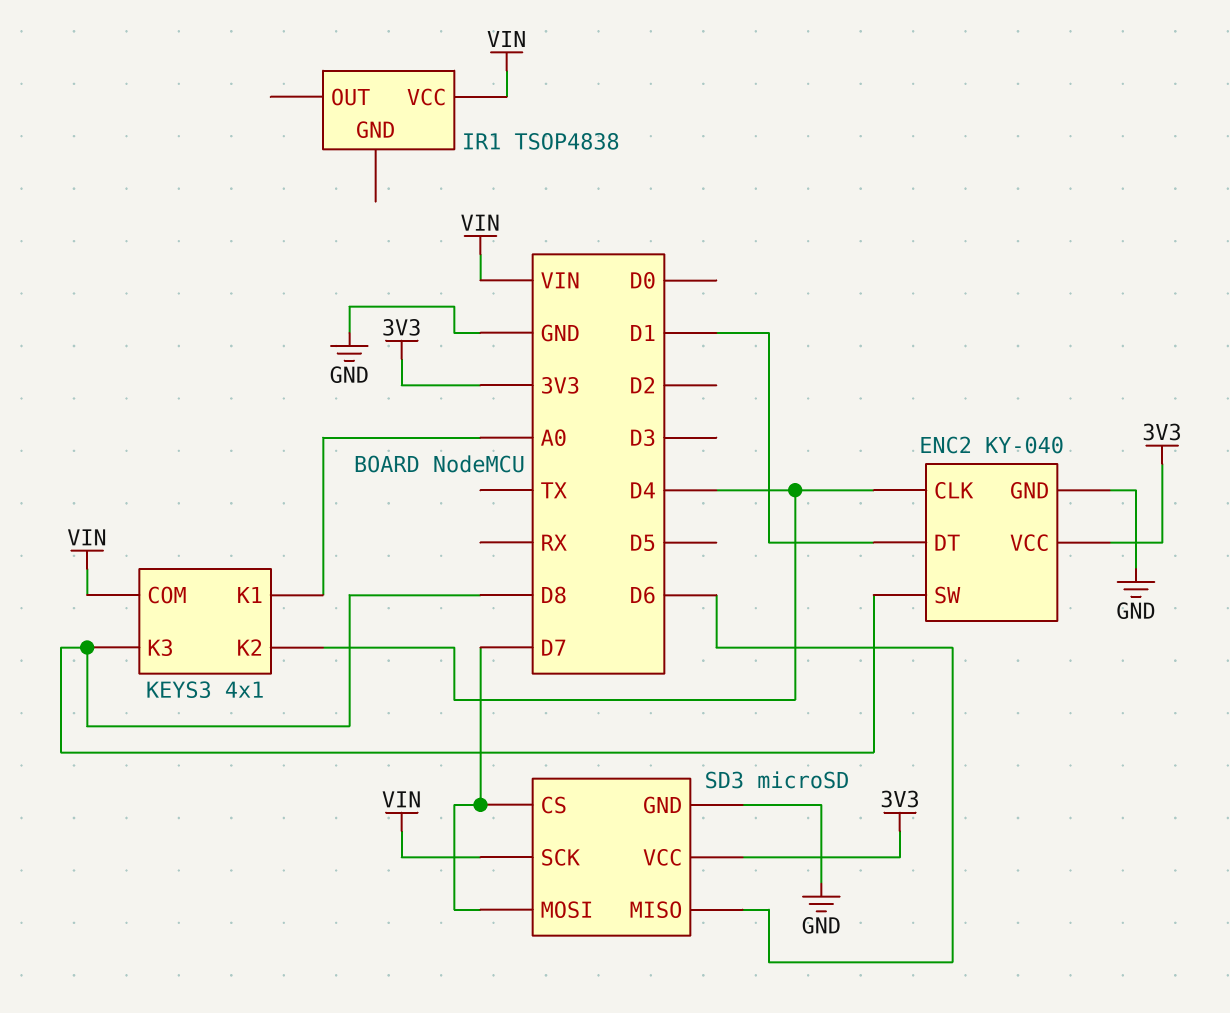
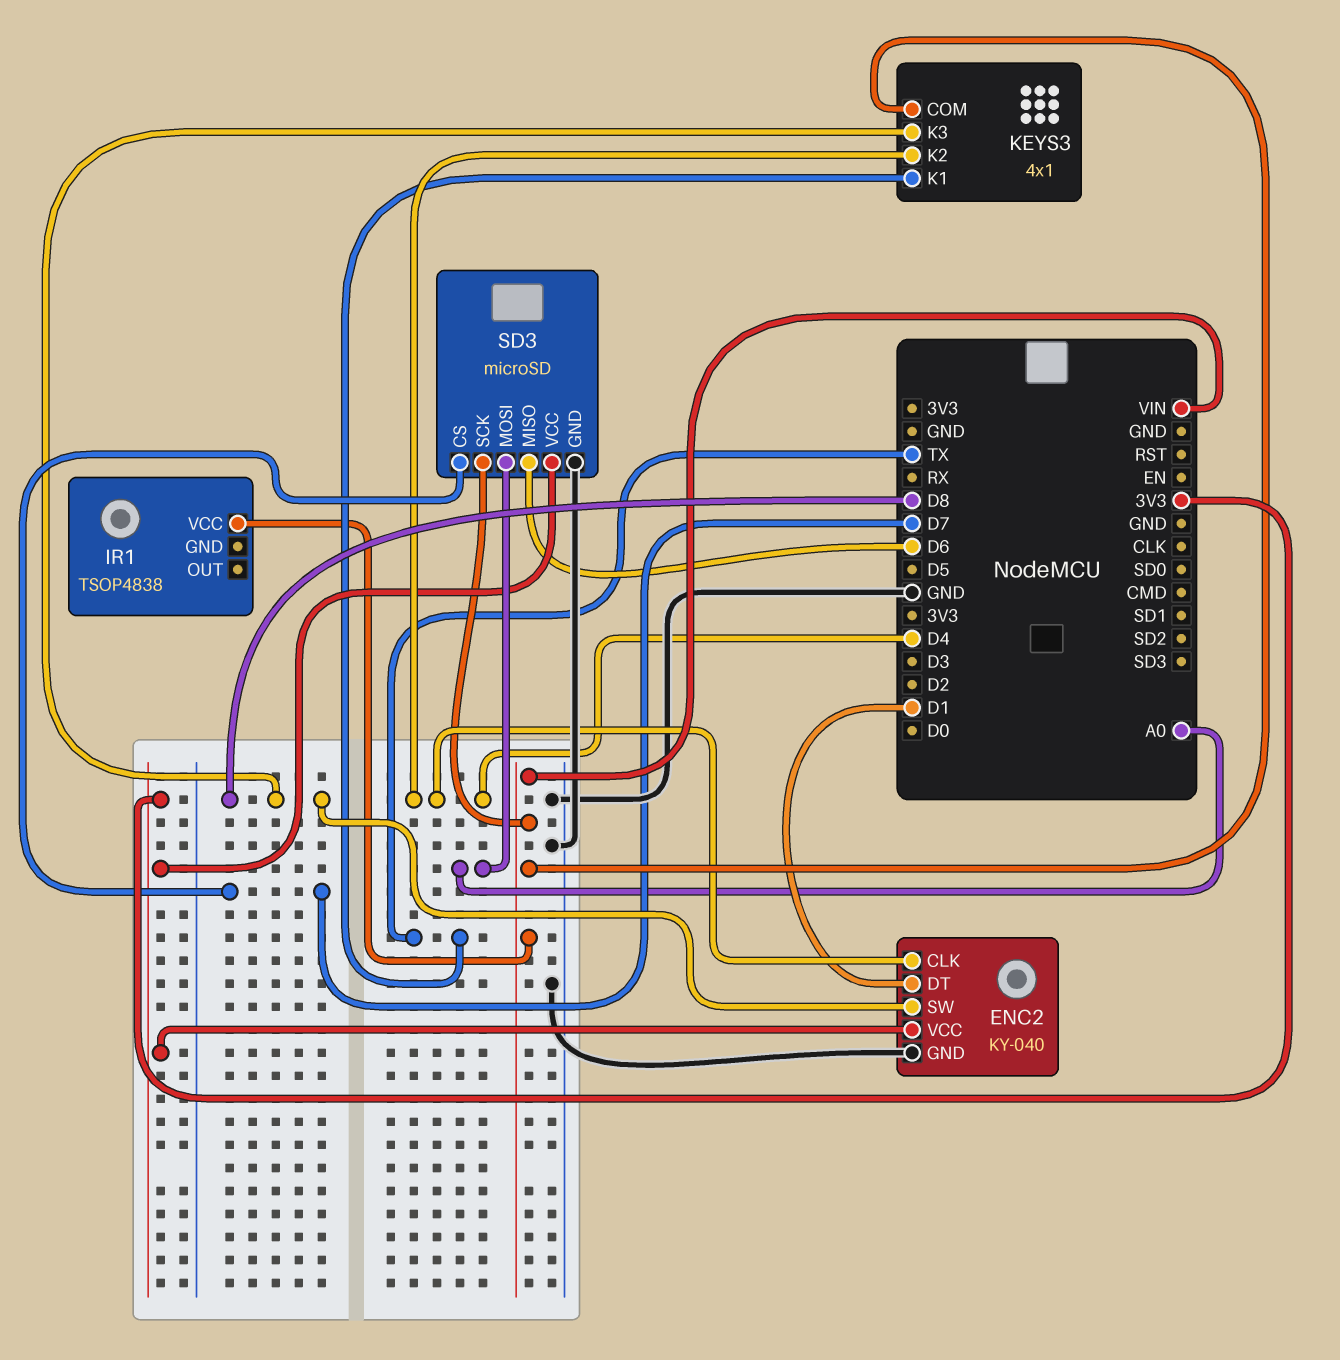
KEYS3 pin K1: A0 -> TX
SD3 pin MOSI: D7 -> A0

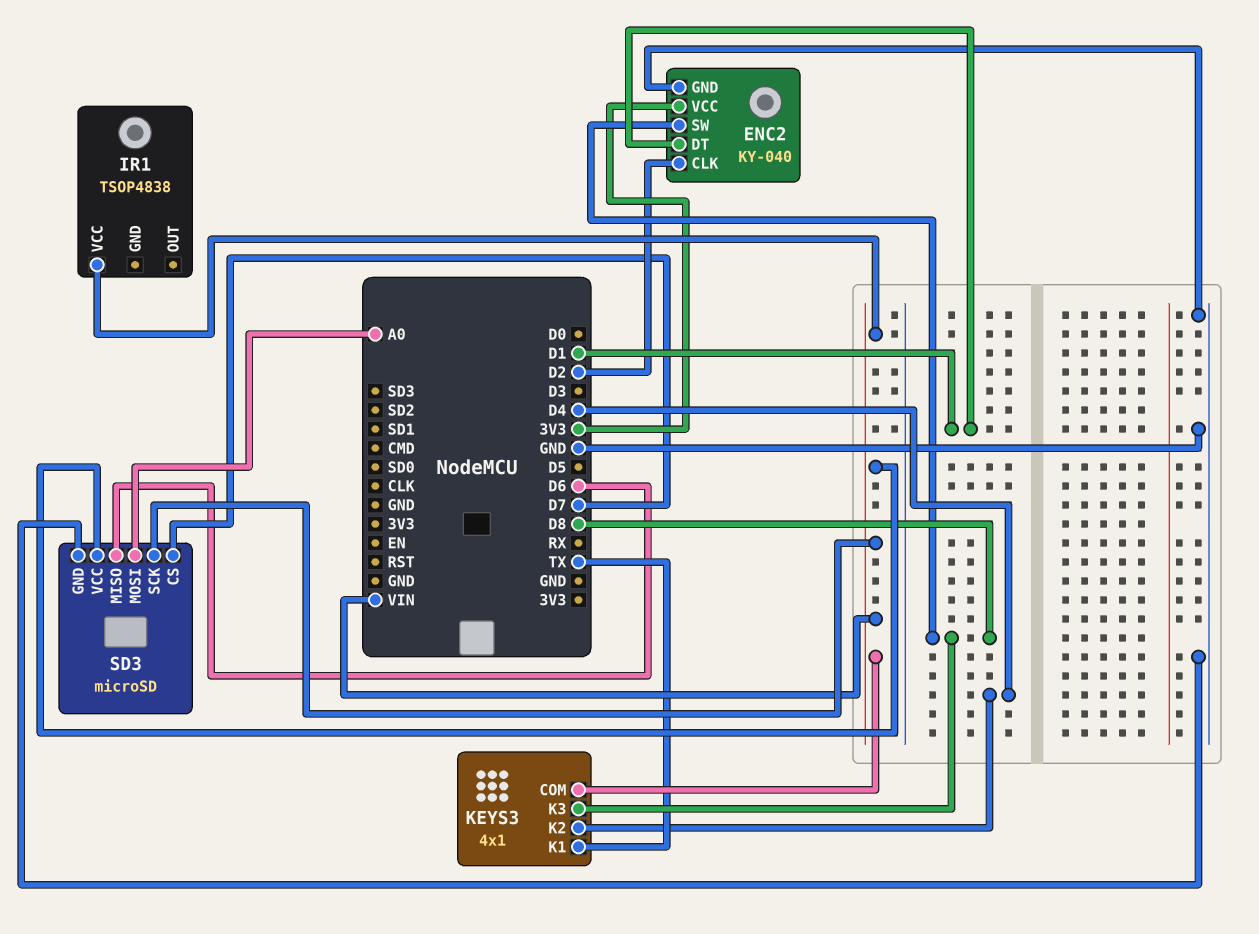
ENC2 pin CLK: D4 -> D2
SD3 pin VCC: 3V3 -> VIN

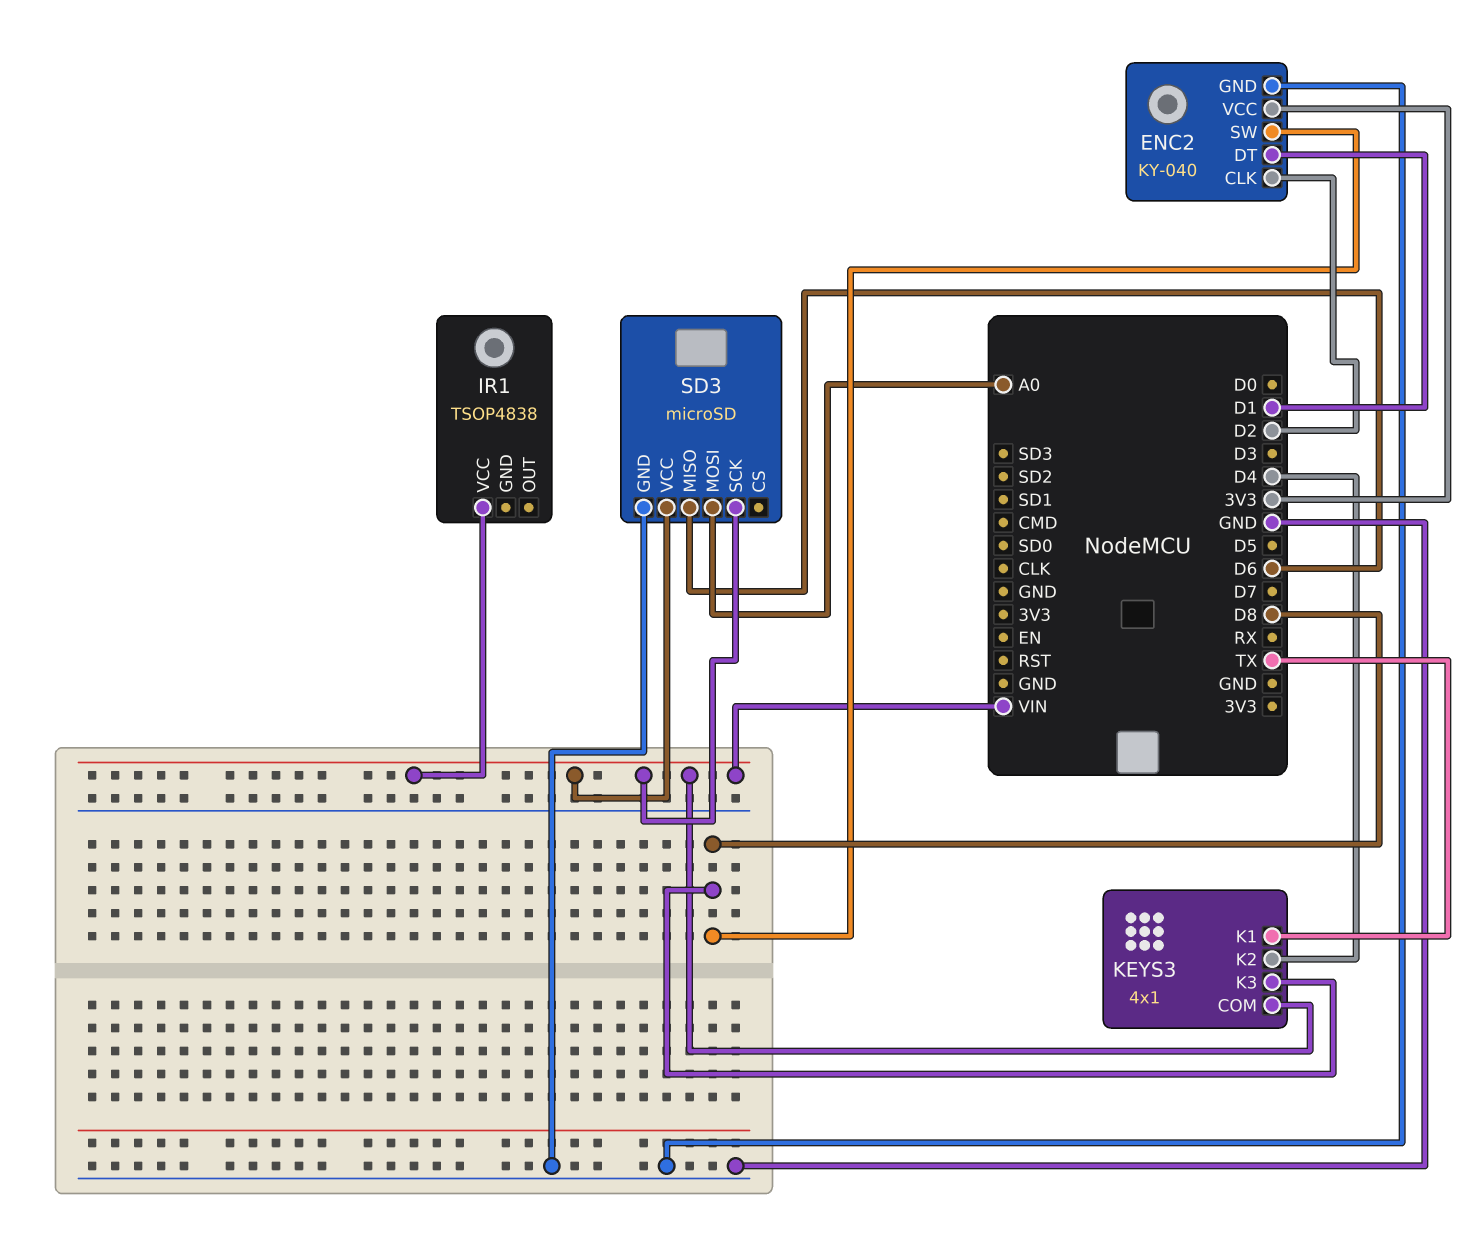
SD3 pin CS: D7 -> none

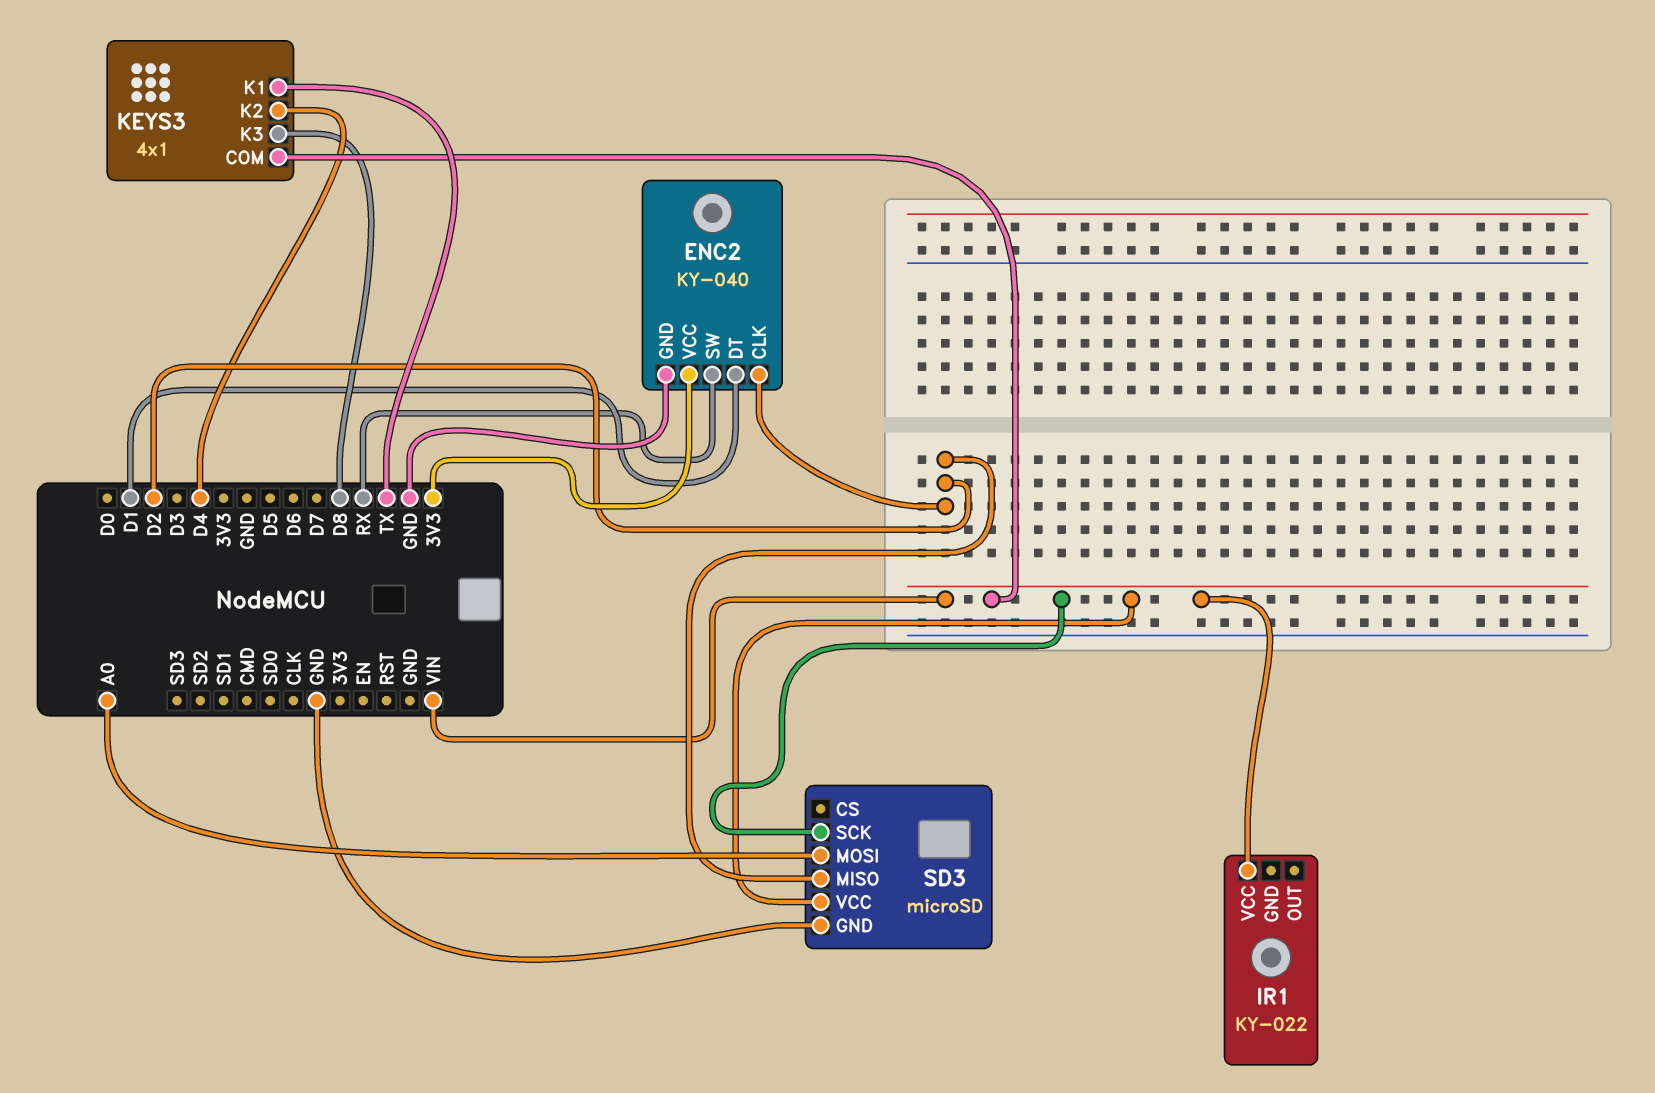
ENC2 pin SW: D8 -> RX
IR1: TSOP4838 -> KY-022
SD3 pin MISO: D6 -> D2

